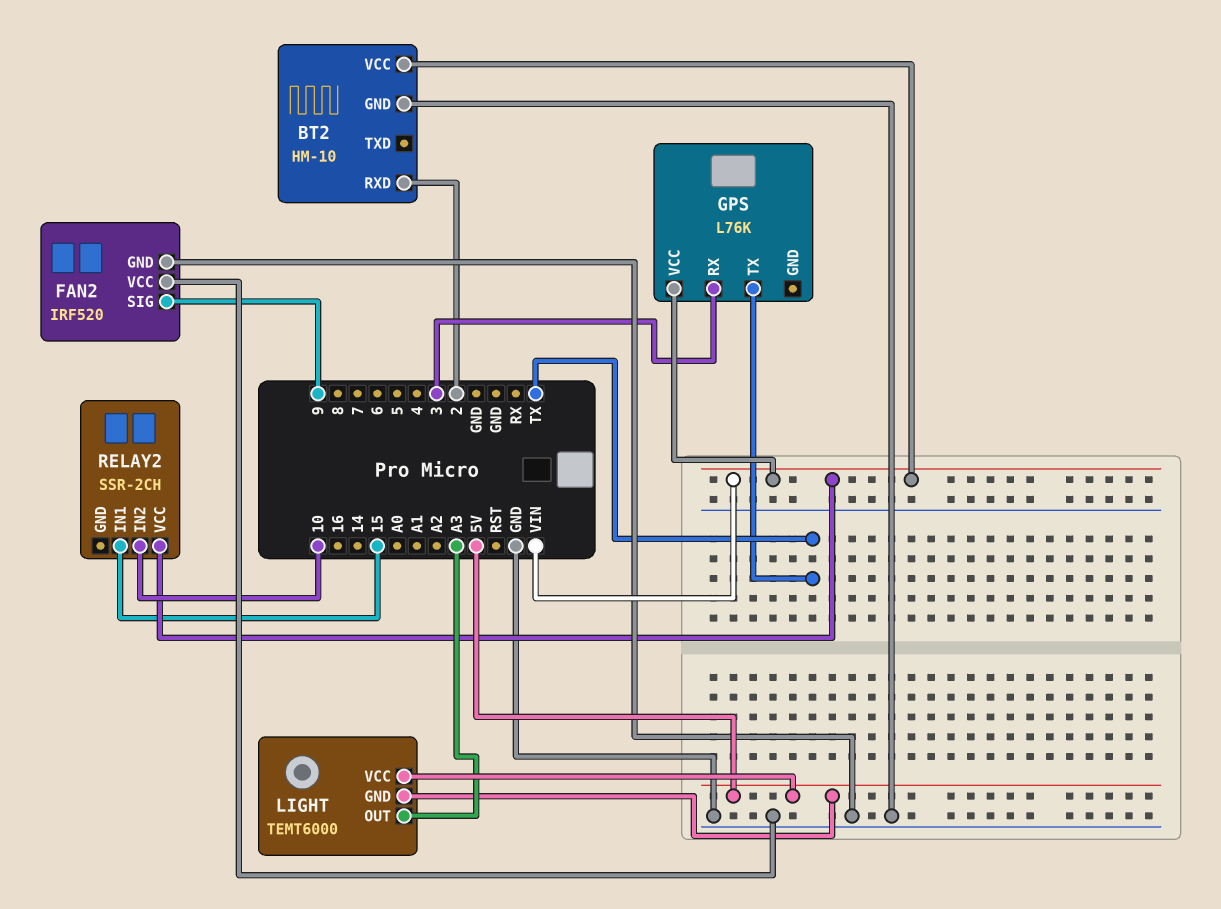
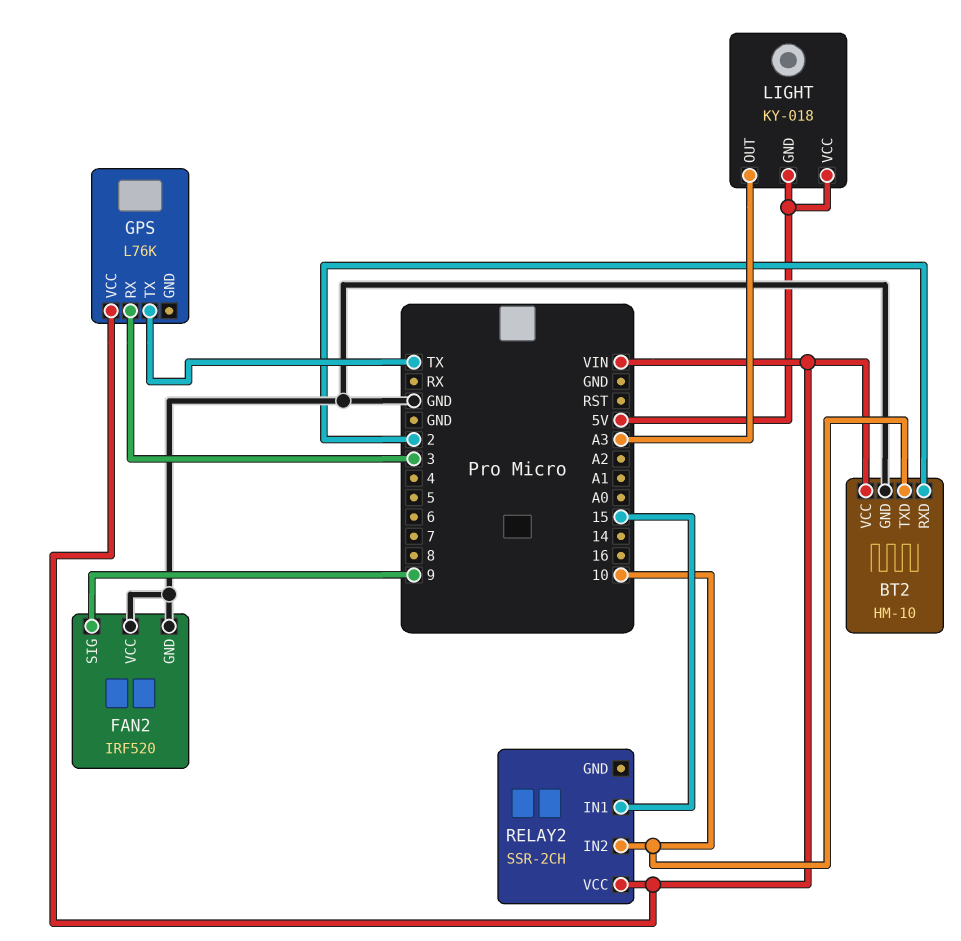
BT2 pin TXD: none -> 10
LIGHT: TEMT6000 -> KY-018

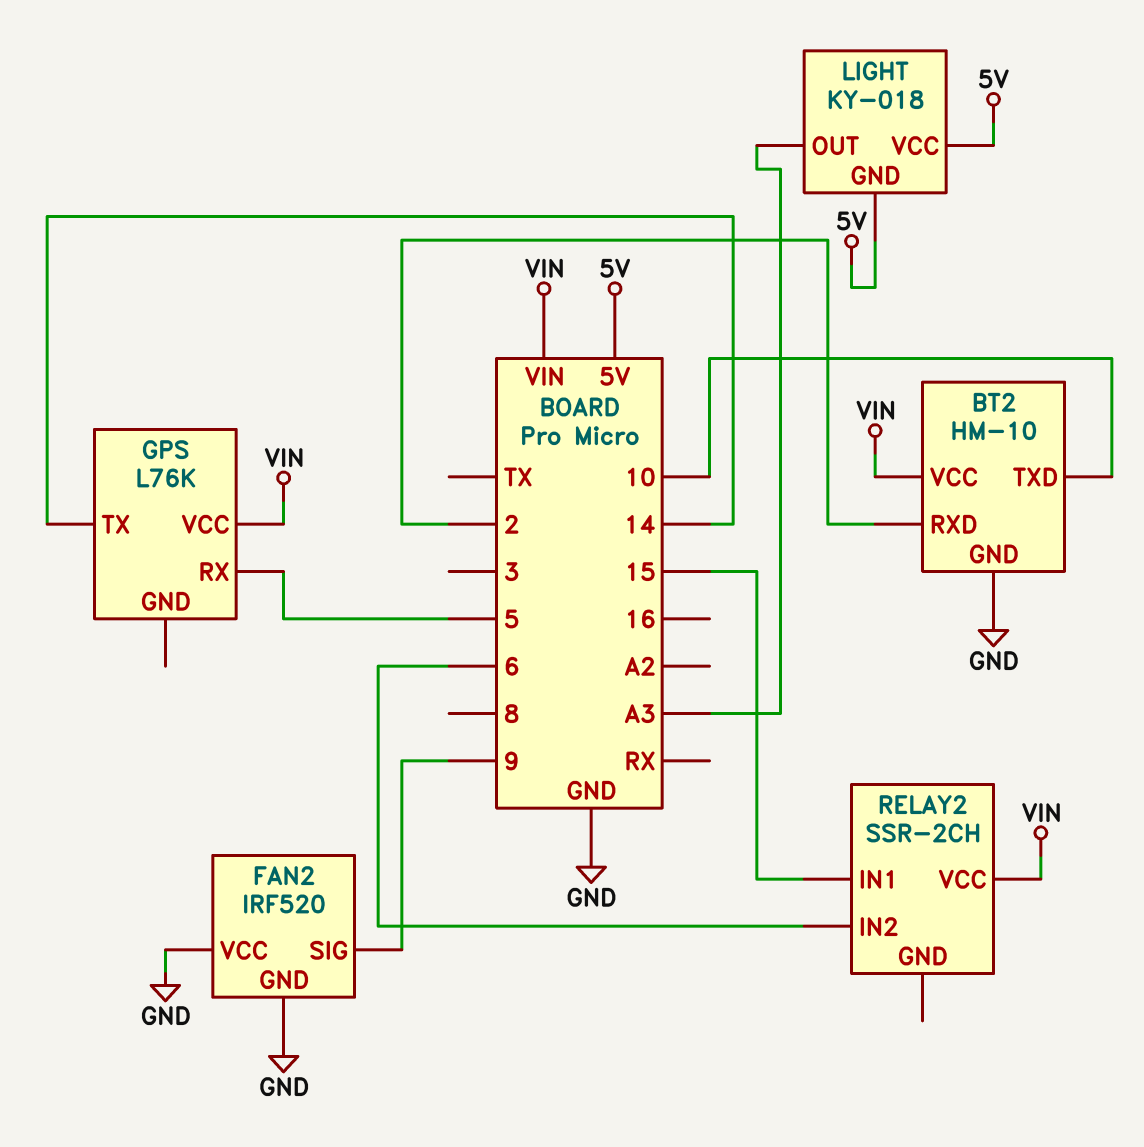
GPS pin RX: 3 -> 5
GPS pin TX: TX -> 14
RELAY2 pin IN2: 10 -> 6

